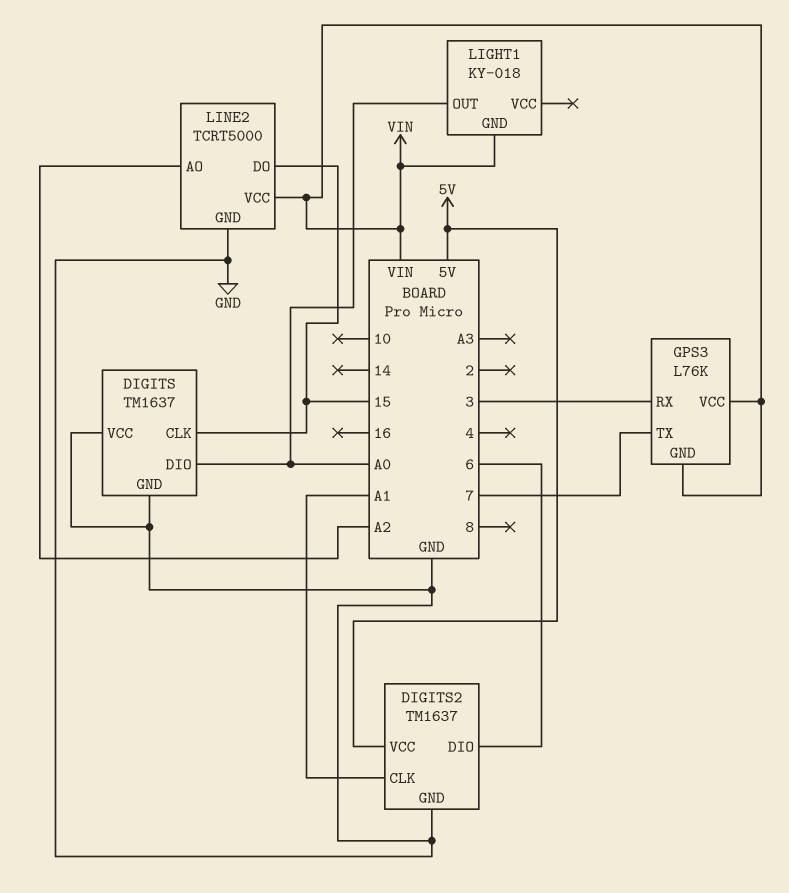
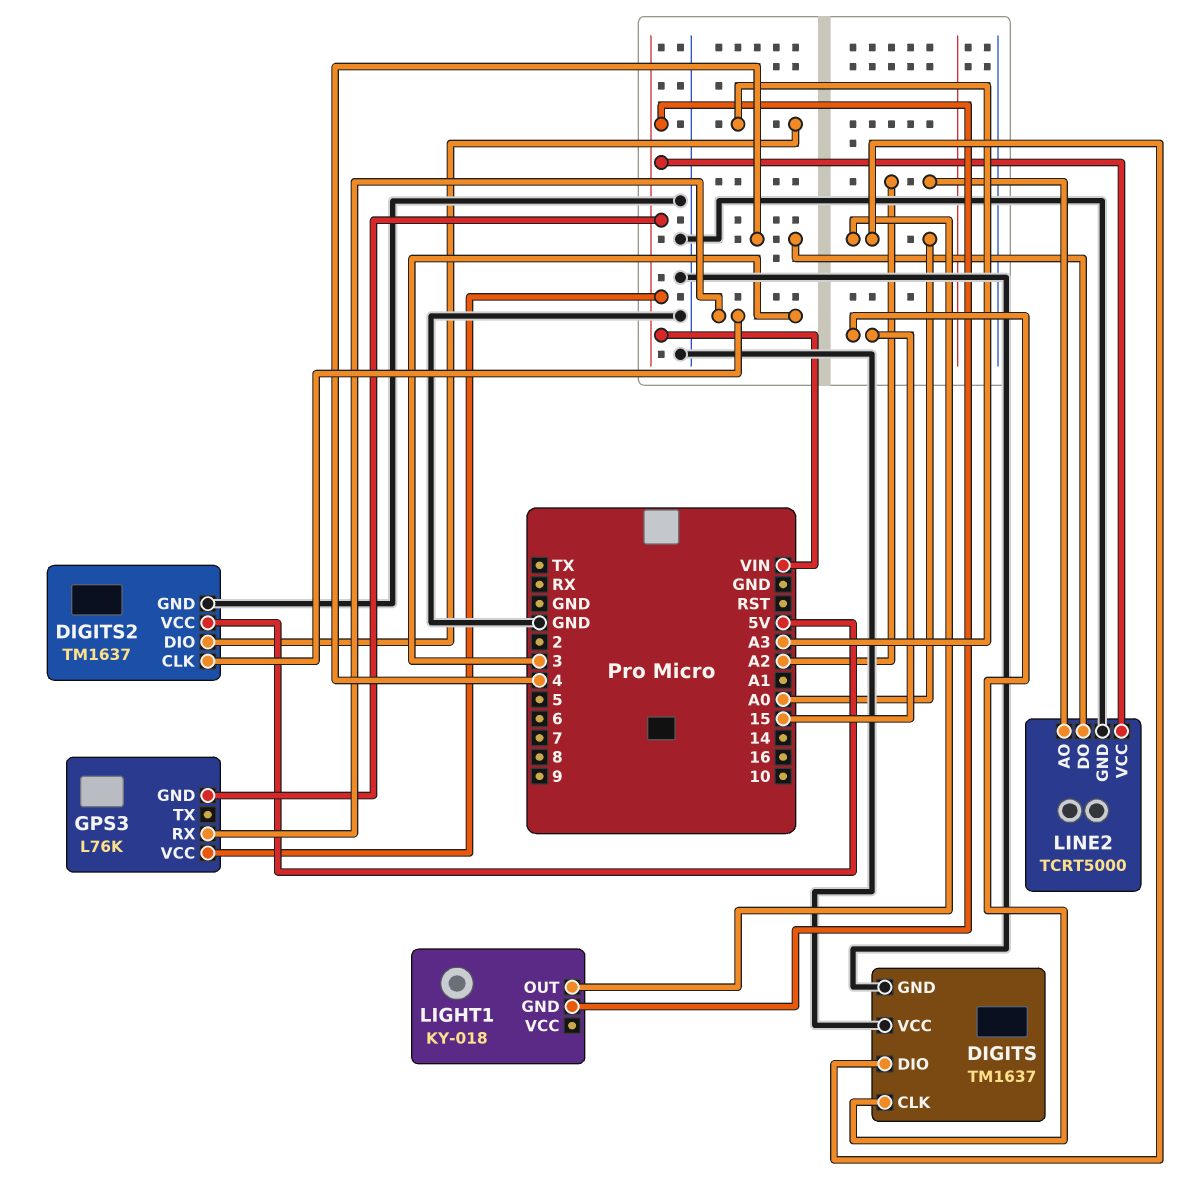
DIGITS2 pin CLK: A1 -> 3
DIGITS2 pin DIO: 6 -> A3
GPS3 pin TX: 7 -> none
LINE2 pin DO: 15 -> 4

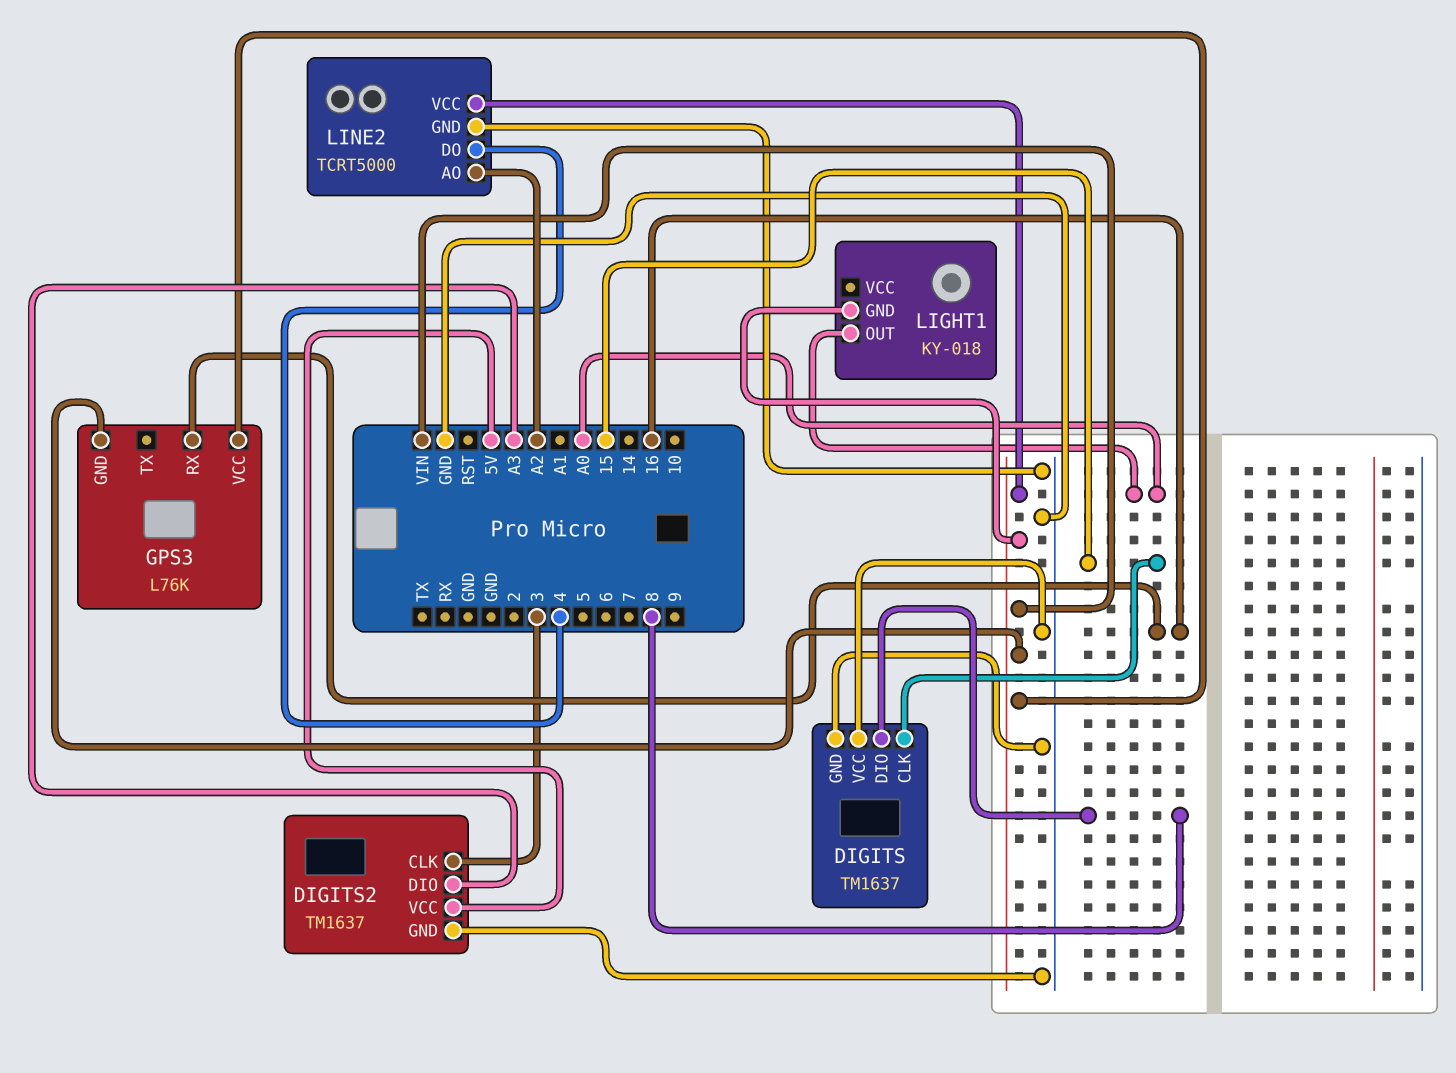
DIGITS pin DIO: A0 -> 8
GPS3 pin RX: 3 -> 16

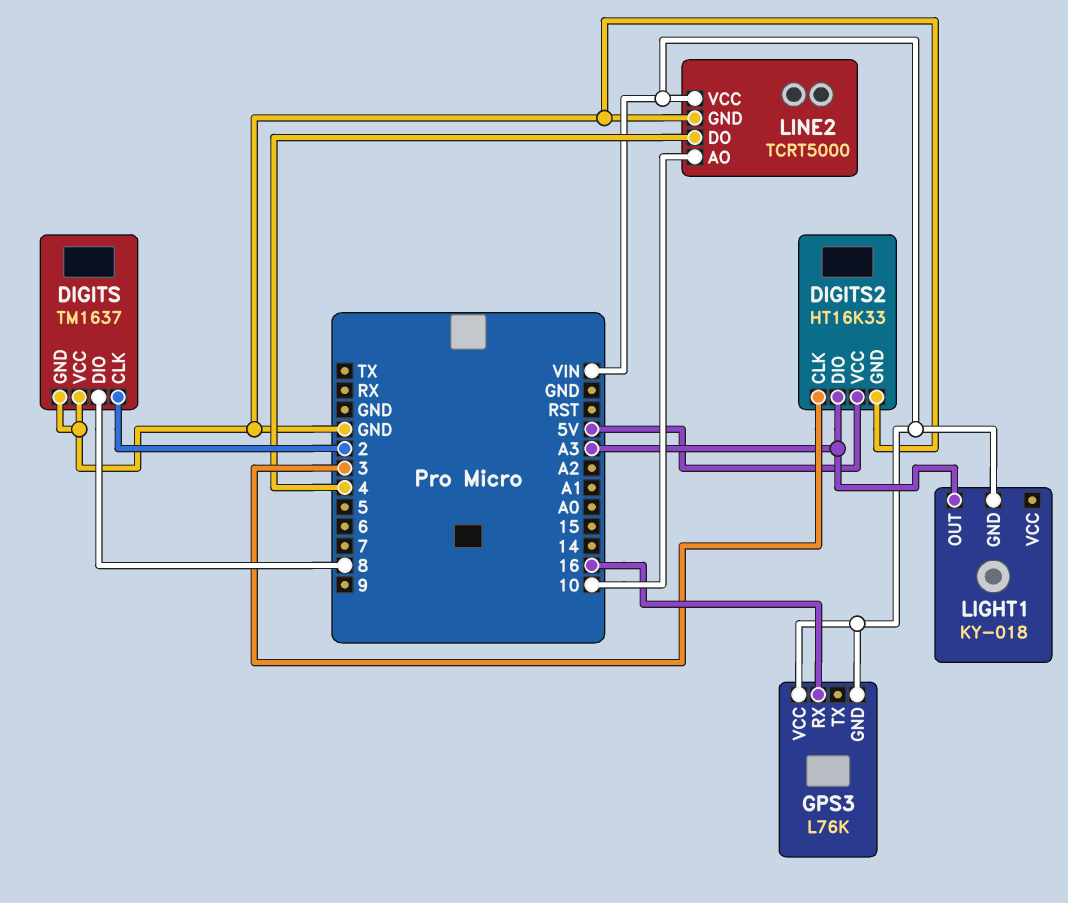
DIGITS pin CLK: 15 -> 2
DIGITS2: TM1637 -> HT16K33
LIGHT1 pin OUT: A0 -> A3
LINE2 pin AO: A2 -> 10

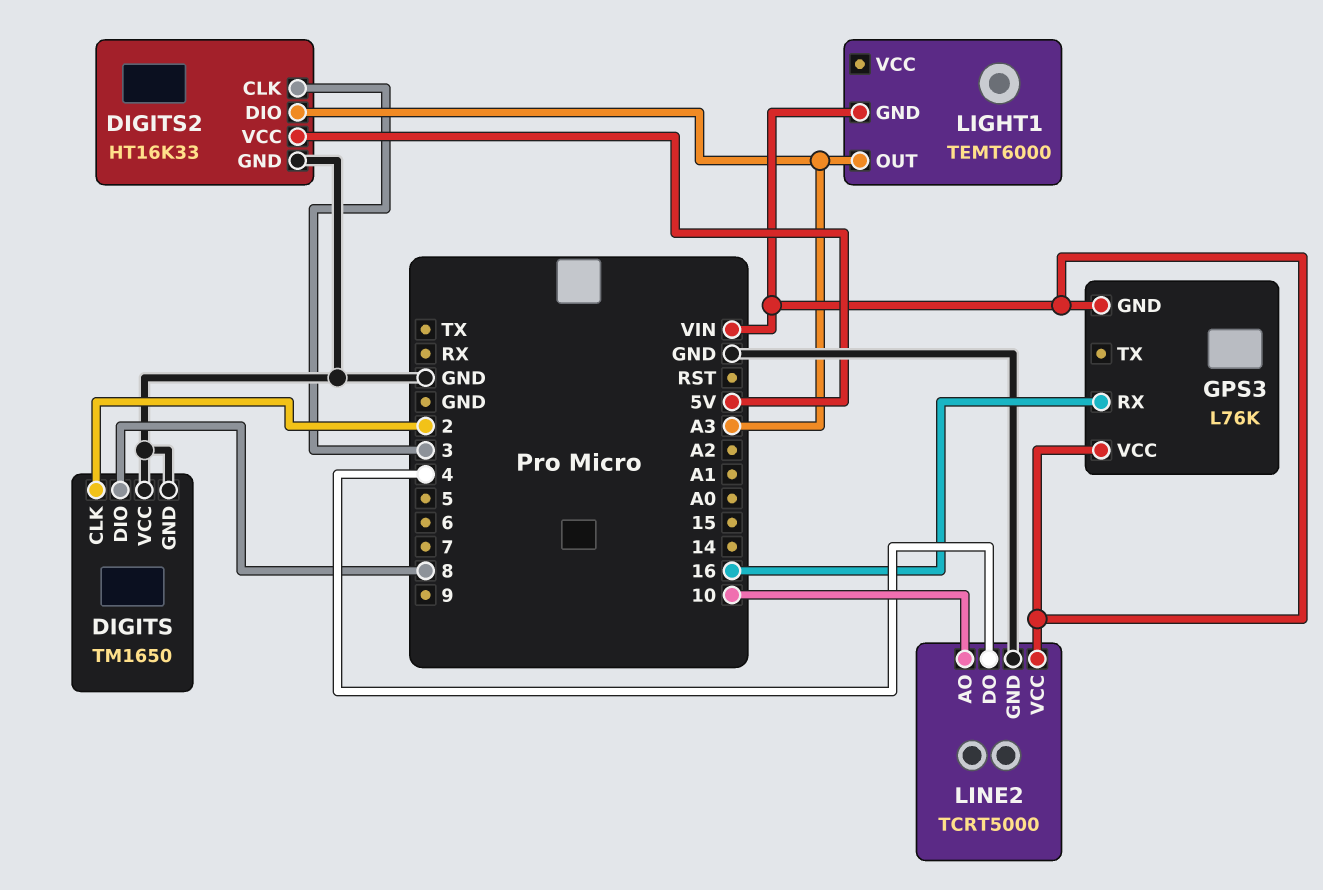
DIGITS: TM1637 -> TM1650
LIGHT1: KY-018 -> TEMT6000

